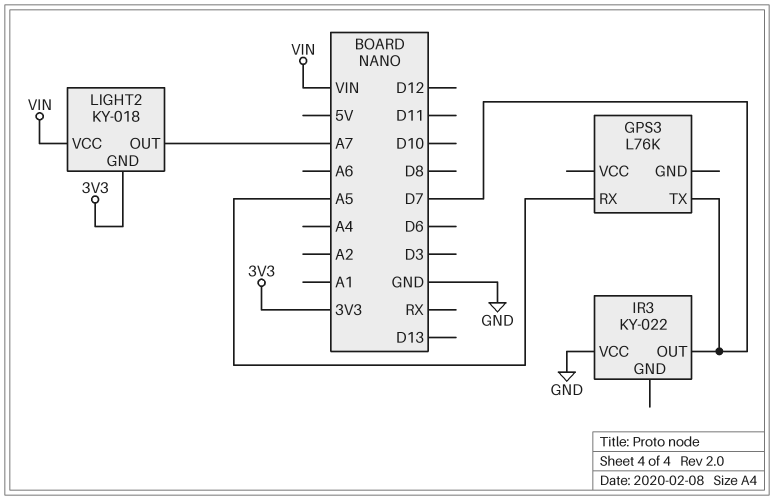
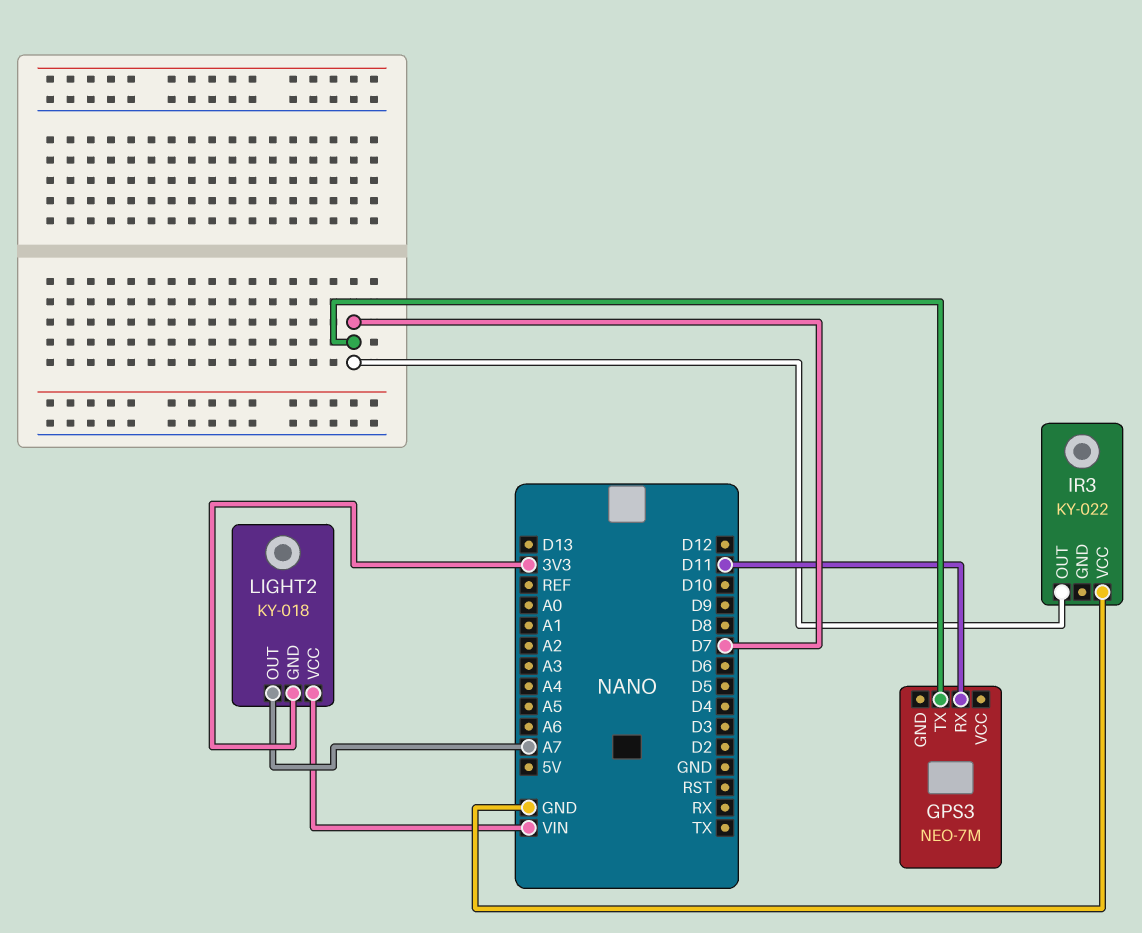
GPS3: L76K -> NEO-7M
GPS3 pin RX: A5 -> D11

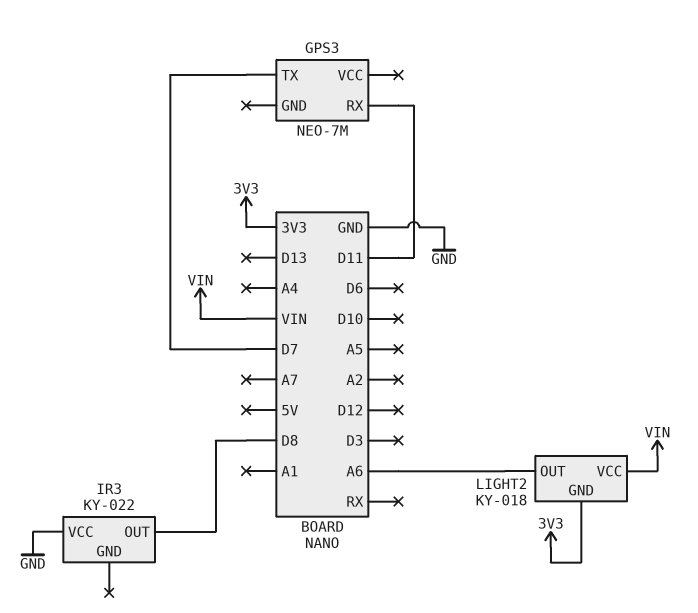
IR3 pin OUT: D7 -> D8
LIGHT2 pin OUT: A7 -> A6

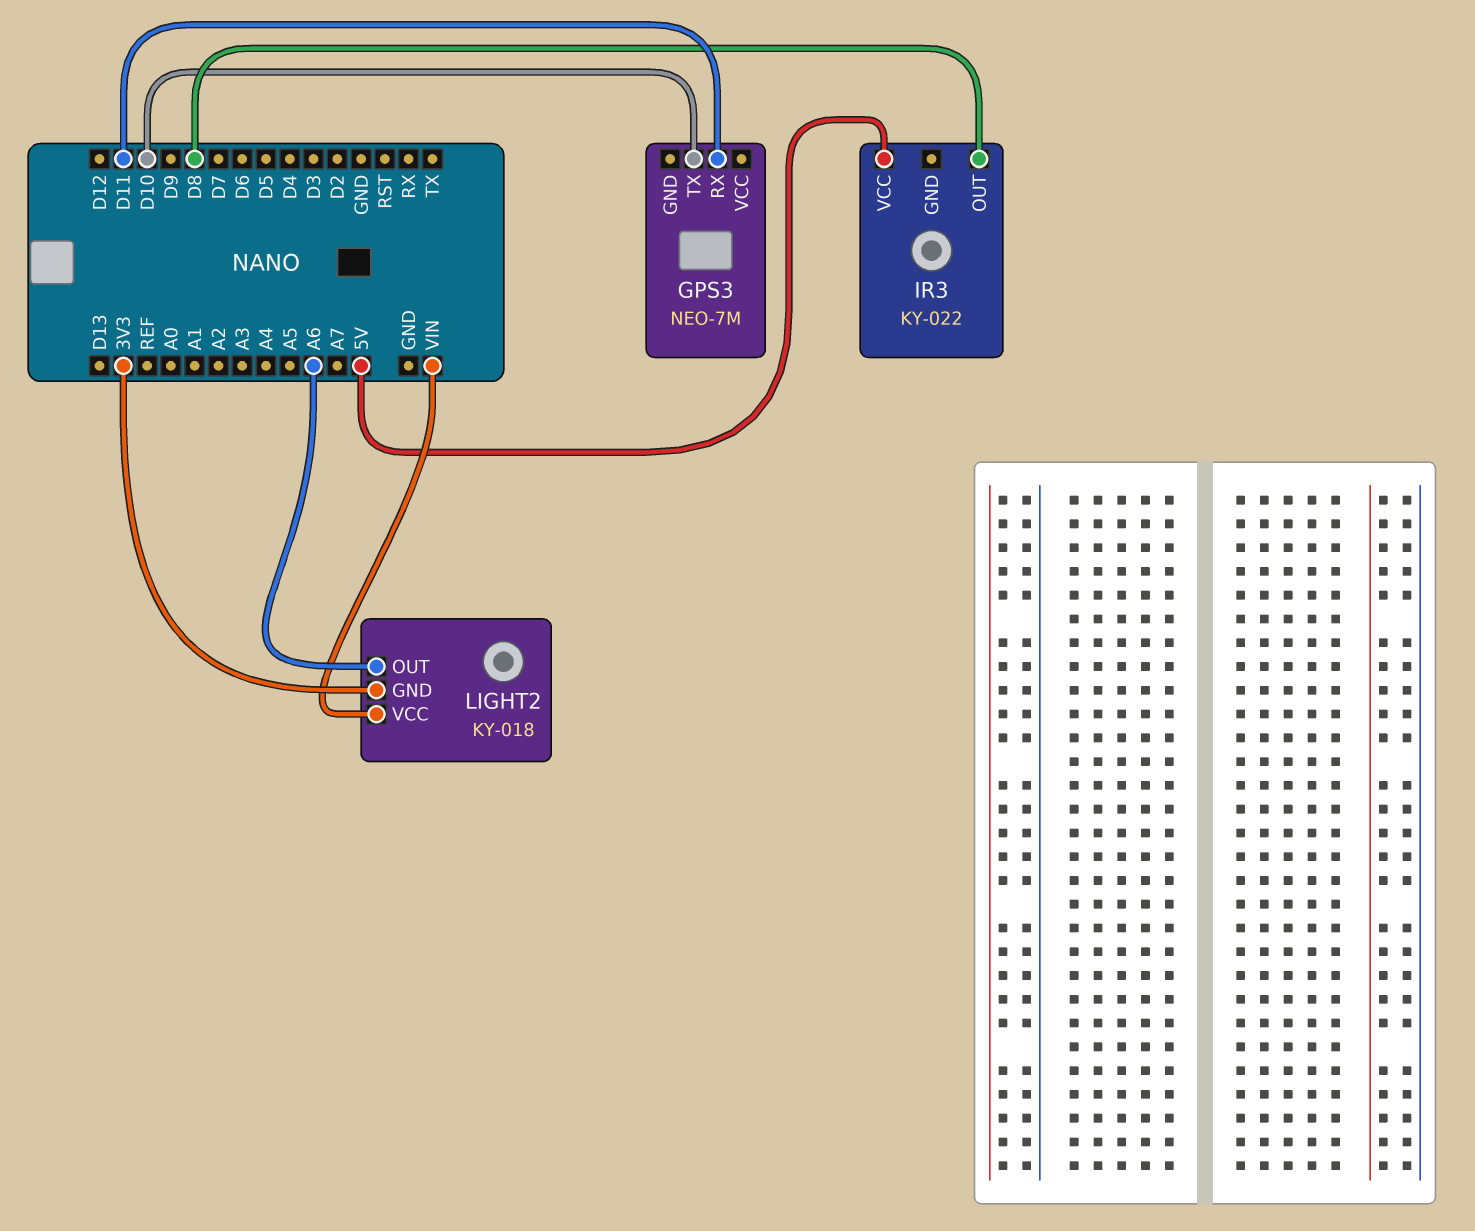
GPS3 pin TX: D7 -> D10
IR3 pin VCC: GND -> 5V

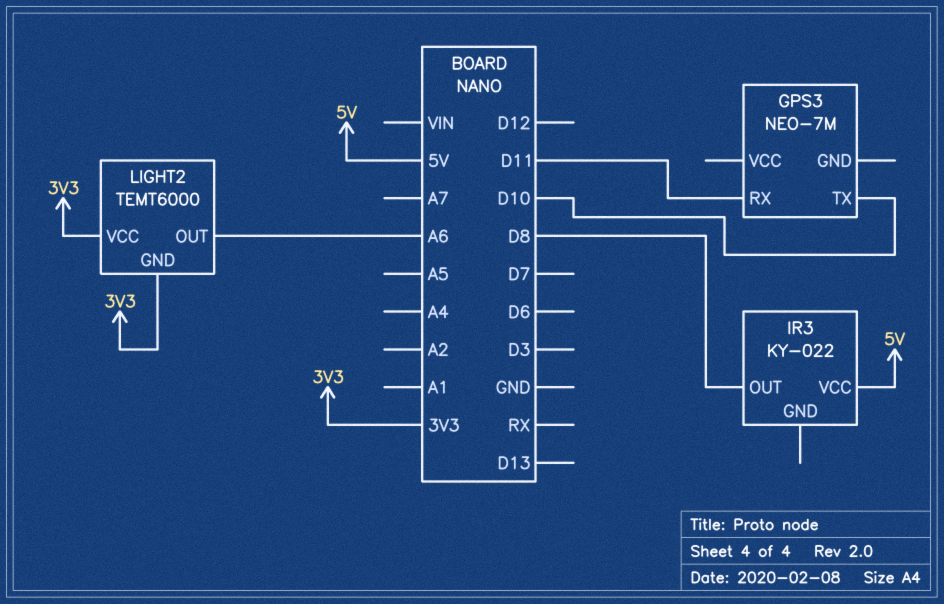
LIGHT2: KY-018 -> TEMT6000
LIGHT2 pin VCC: VIN -> 3V3

